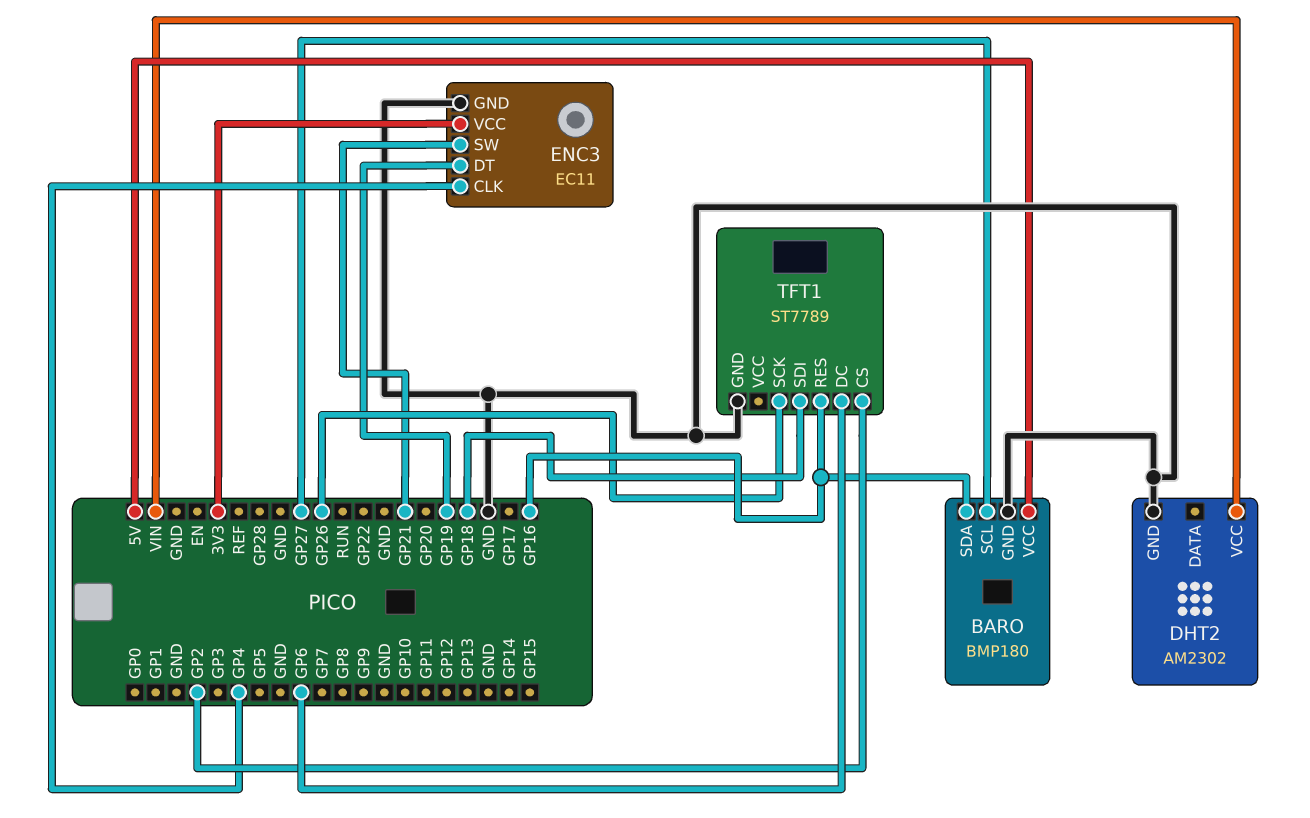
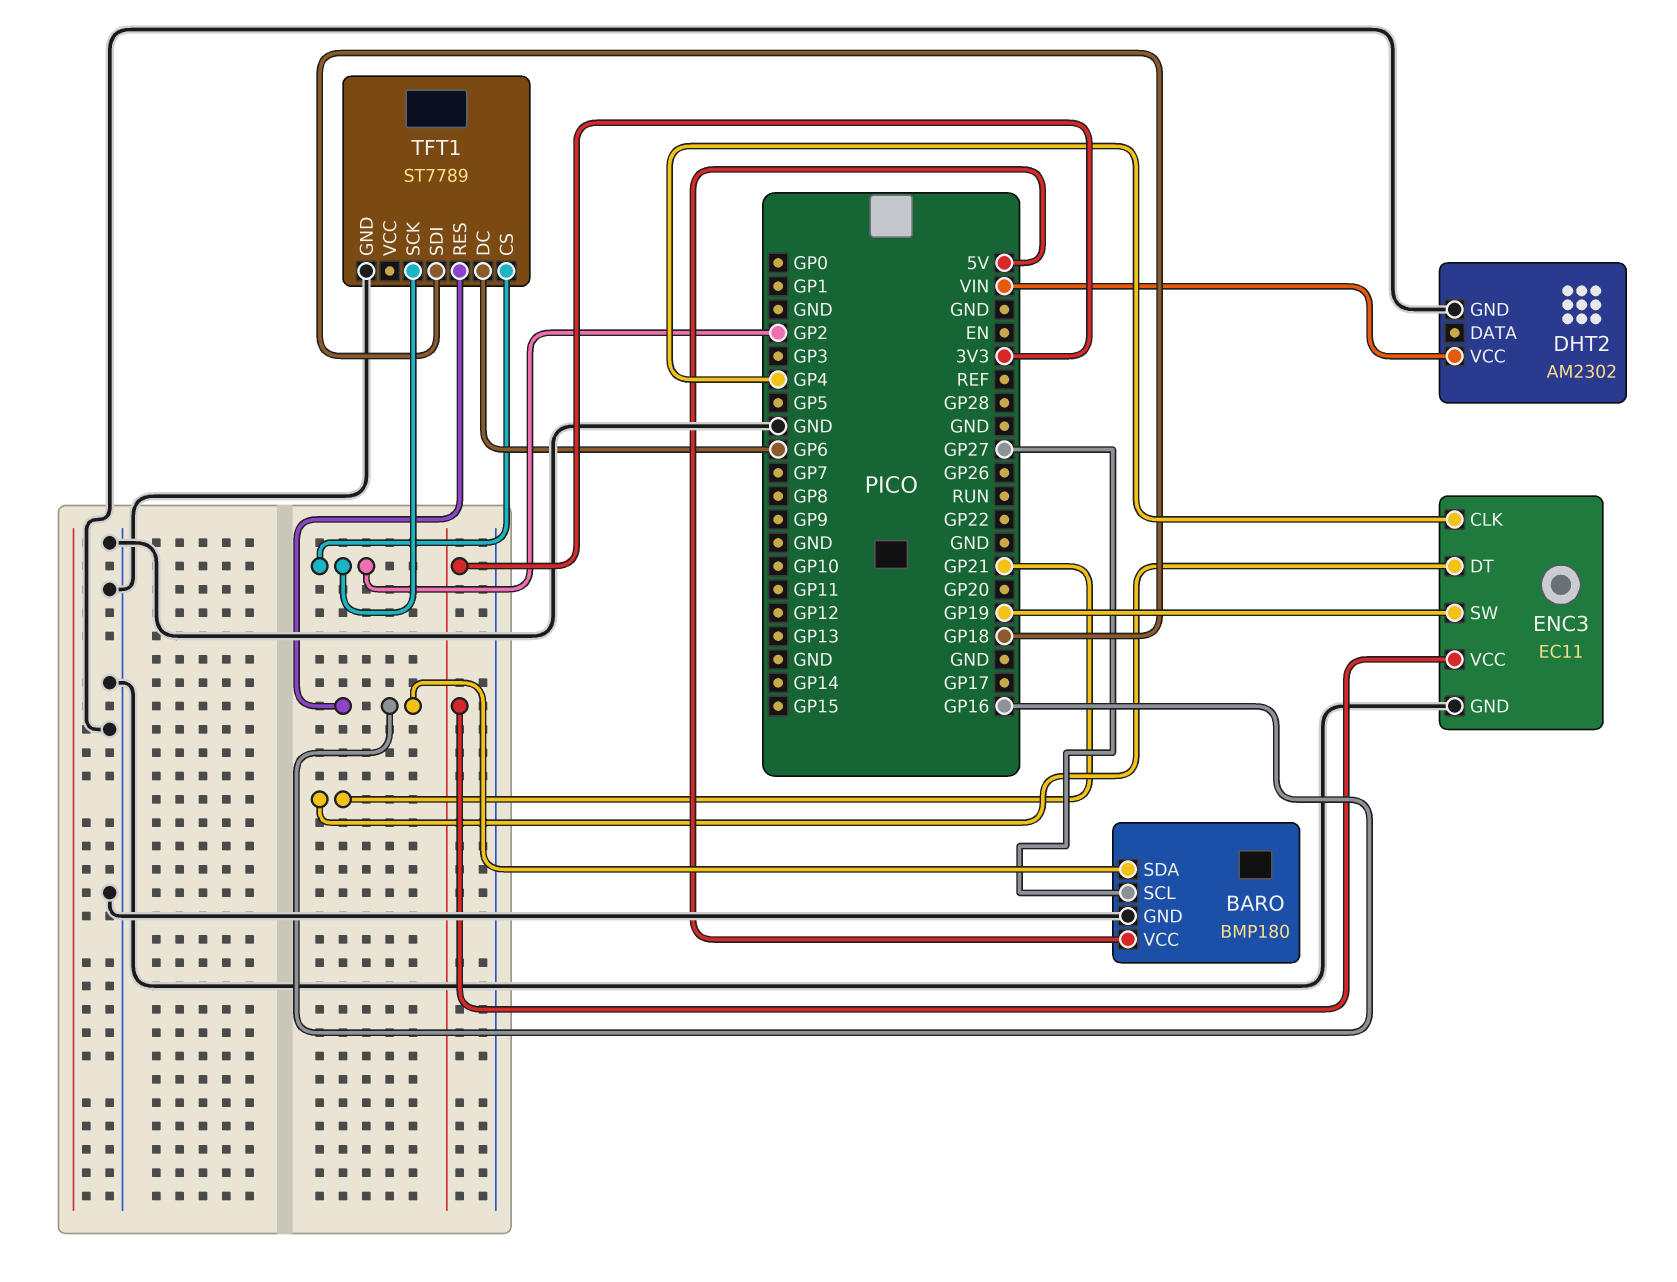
ENC3 pin DT: GP19 -> GP21
ENC3 pin SW: GP21 -> GP19
TFT1 pin SCK: GP26 -> GP2

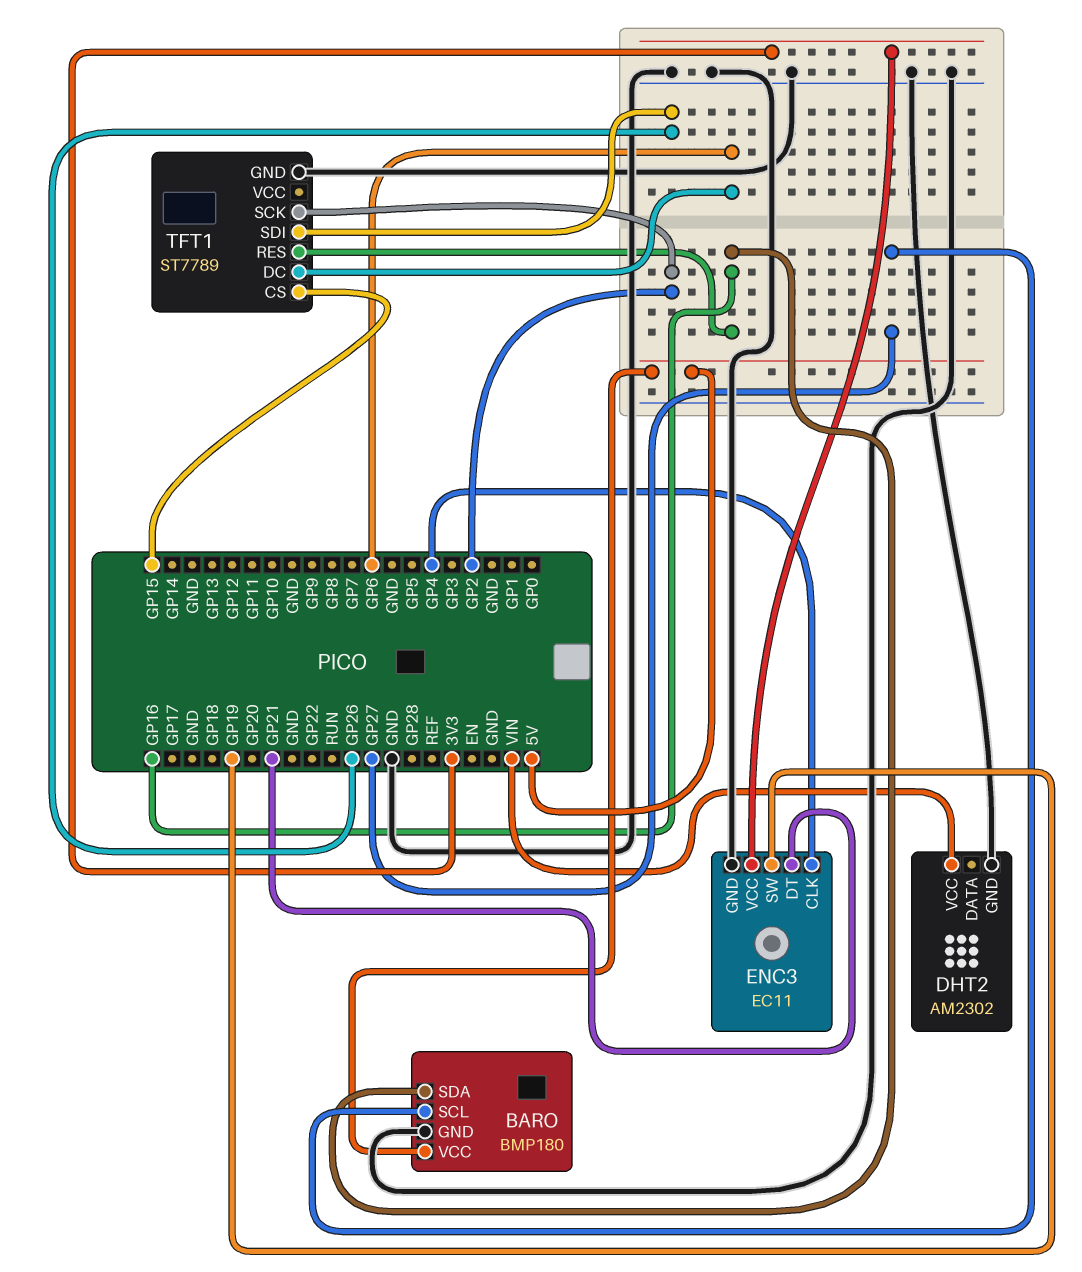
TFT1 pin CS: GP2 -> GP15
TFT1 pin SDI: GP18 -> GP26

